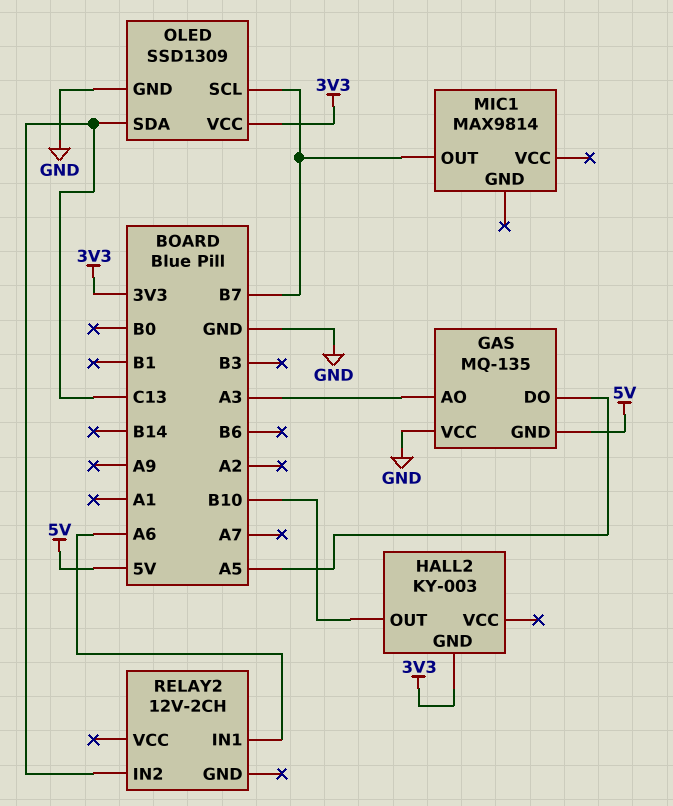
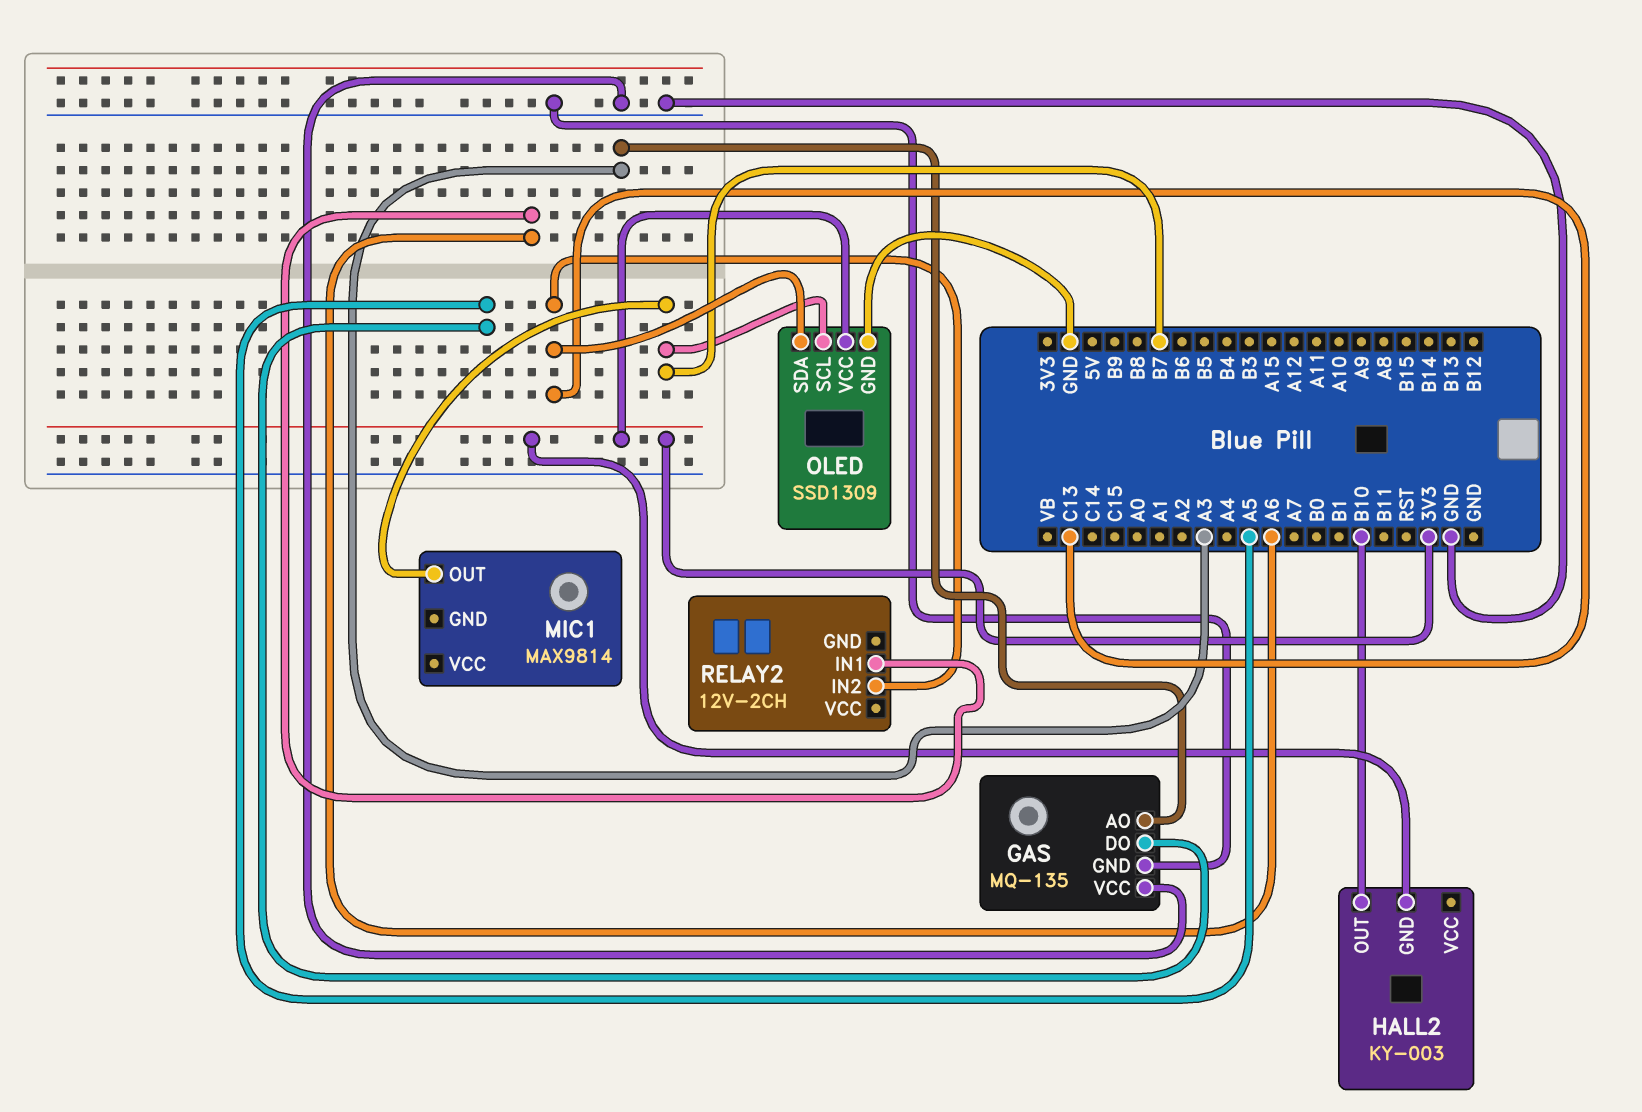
GAS pin GND: 5V -> GND

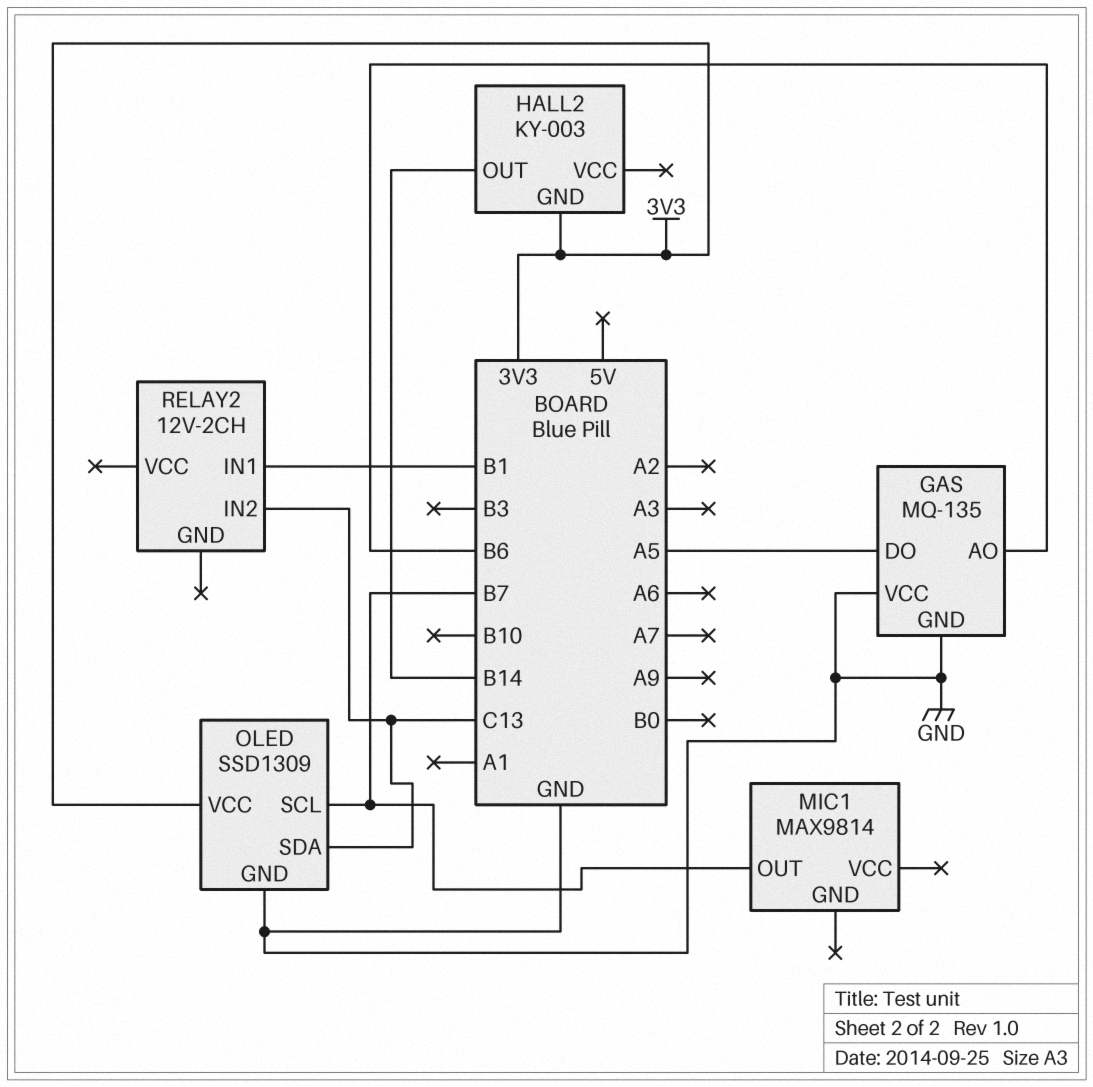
GAS pin AO: A3 -> B6
HALL2 pin OUT: B10 -> B14
RELAY2 pin IN1: A6 -> B1

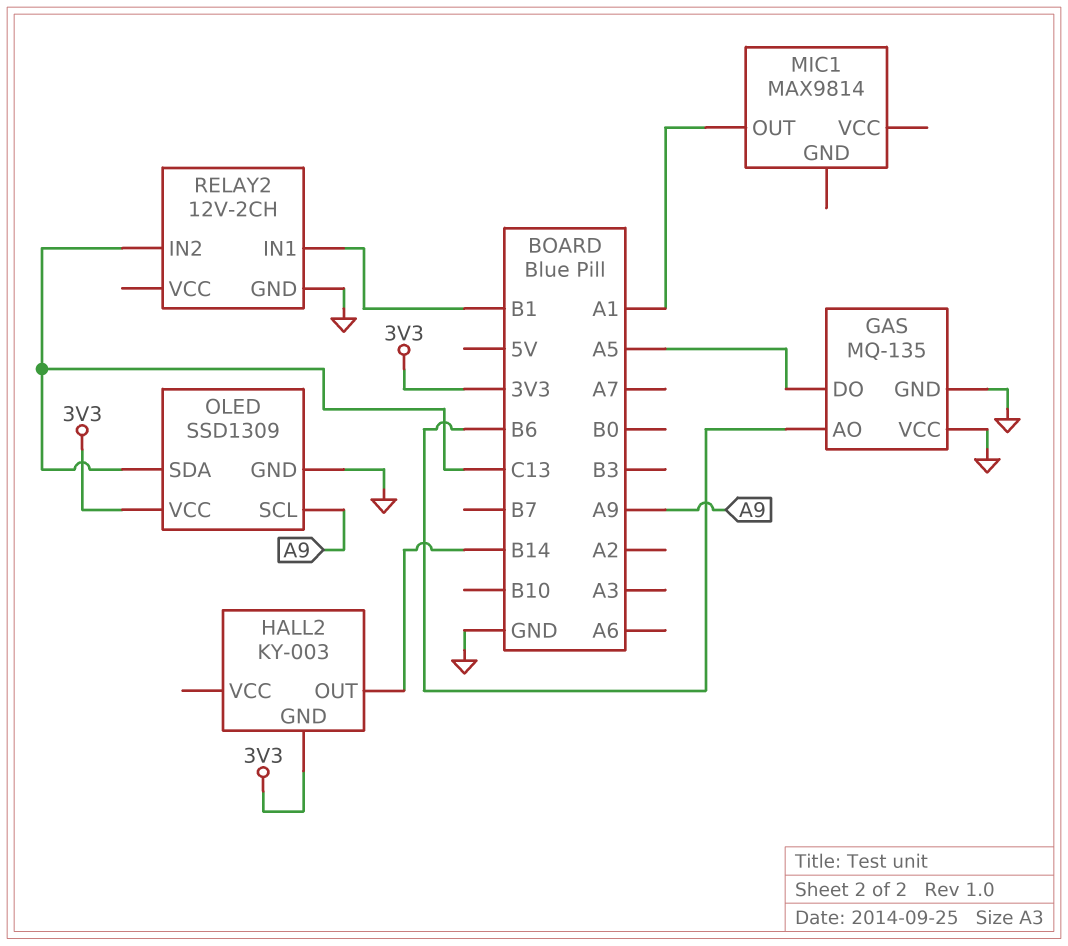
MIC1 pin OUT: B7 -> A1
OLED pin SCL: B7 -> A9
RELAY2 pin GND: none -> GND

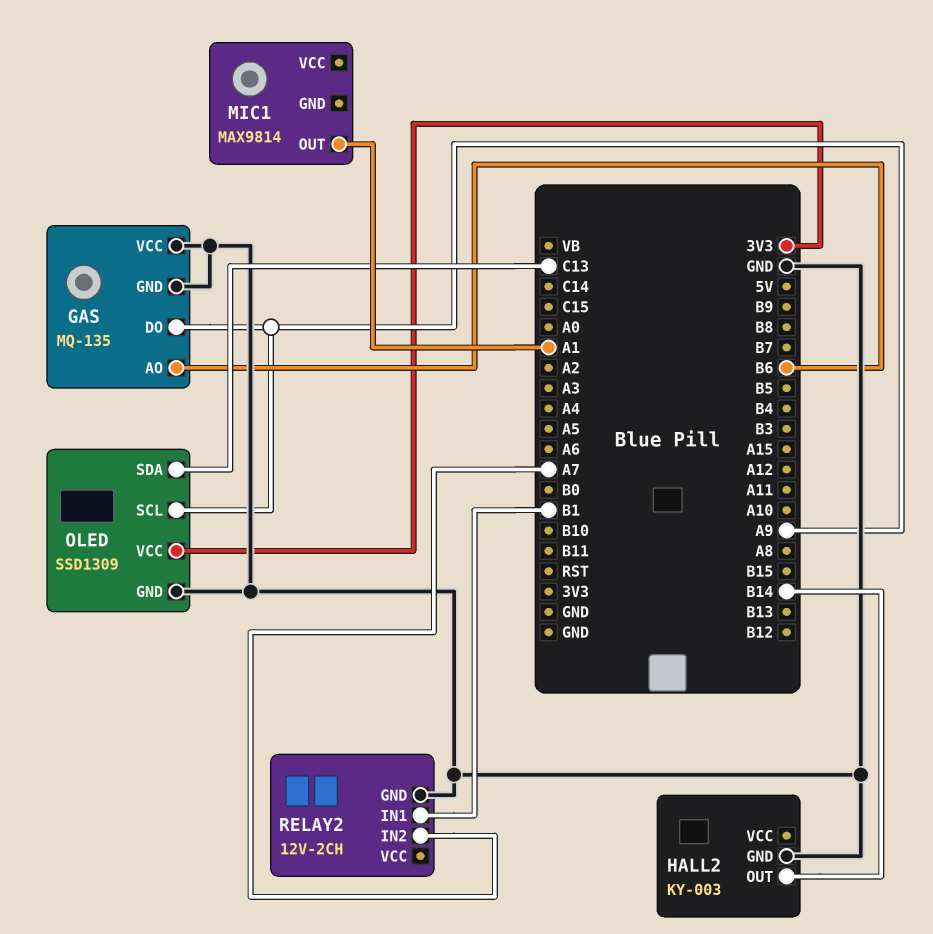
GAS pin DO: A5 -> A9
HALL2 pin GND: 3V3 -> GND
RELAY2 pin IN2: C13 -> A7

